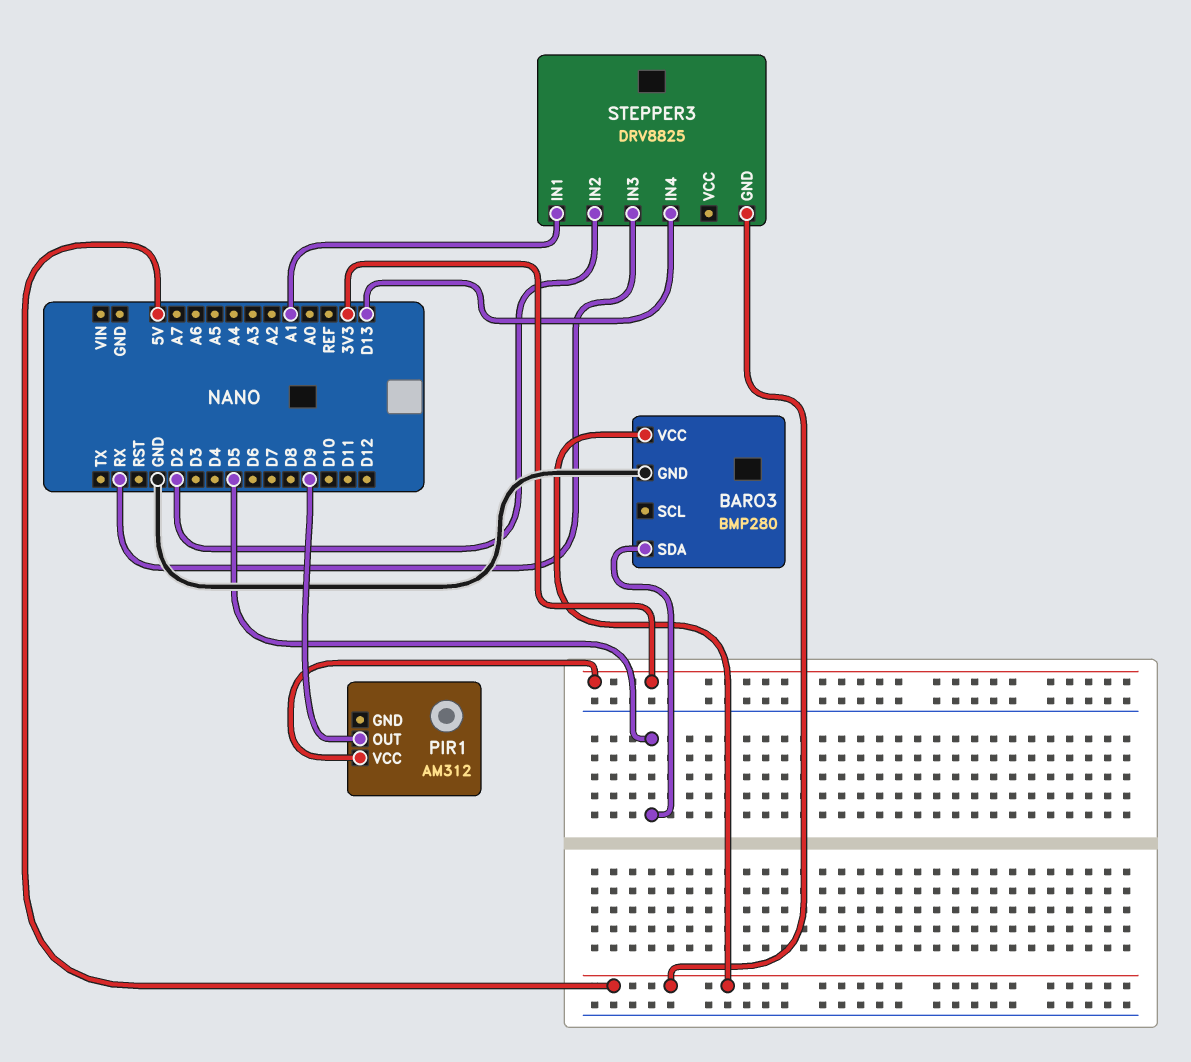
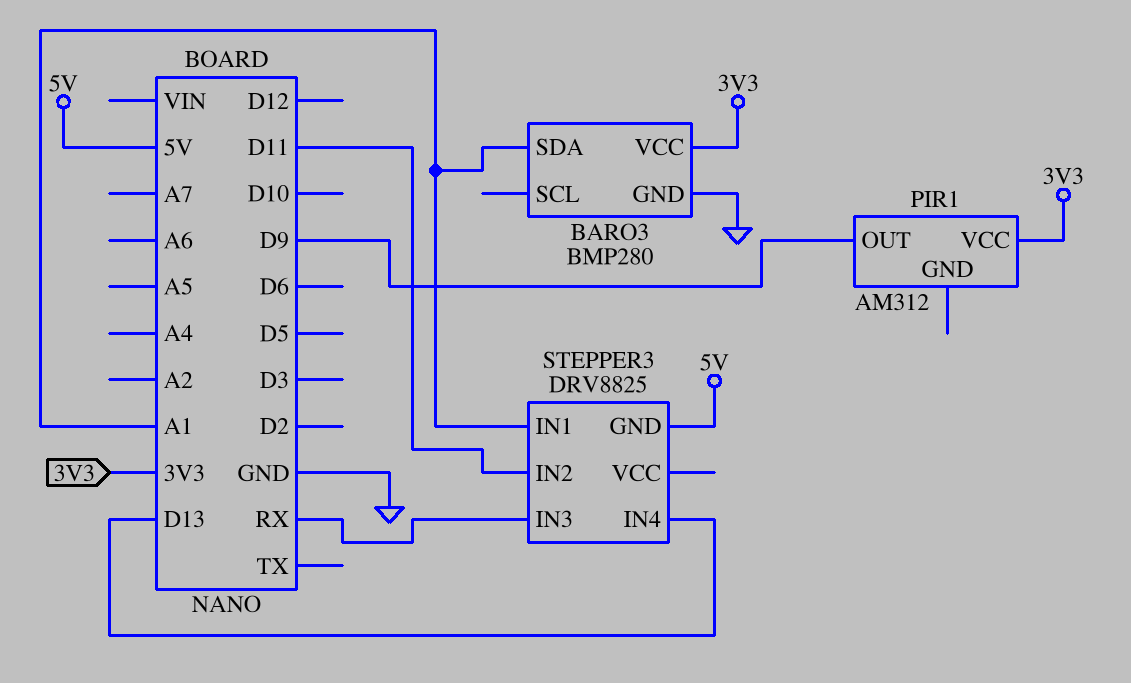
BARO3 pin SDA: D5 -> A1
BARO3 pin VCC: 5V -> 3V3
STEPPER3 pin IN2: D2 -> D11

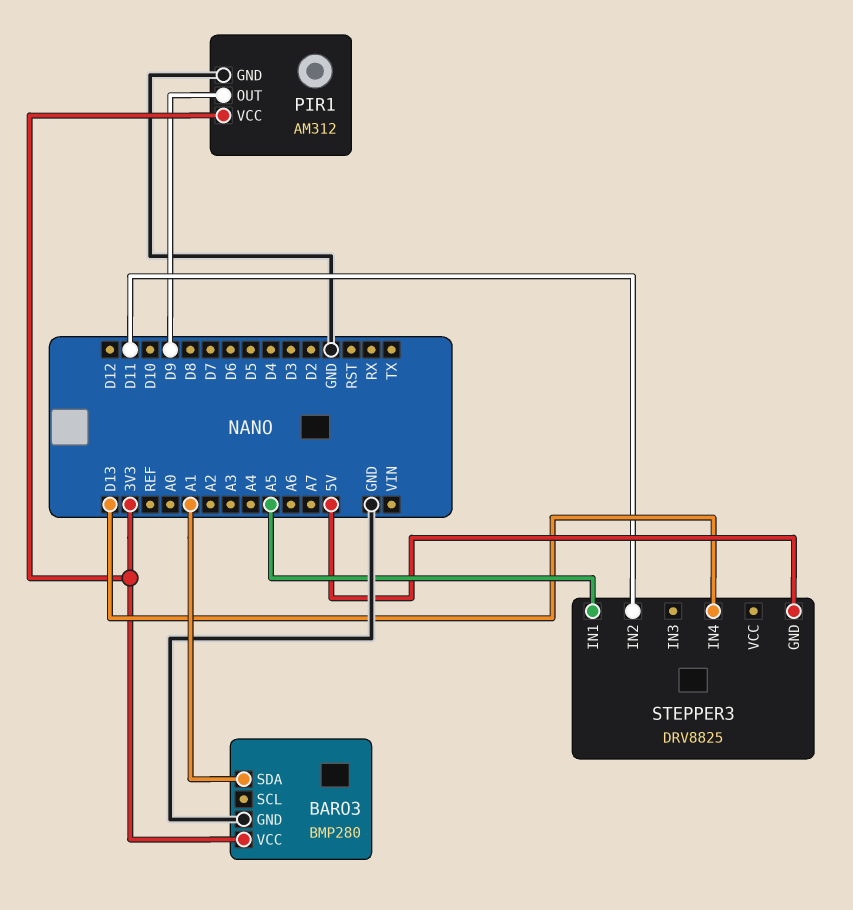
PIR1 pin GND: none -> GND
STEPPER3 pin IN1: A1 -> A5
STEPPER3 pin IN3: RX -> none

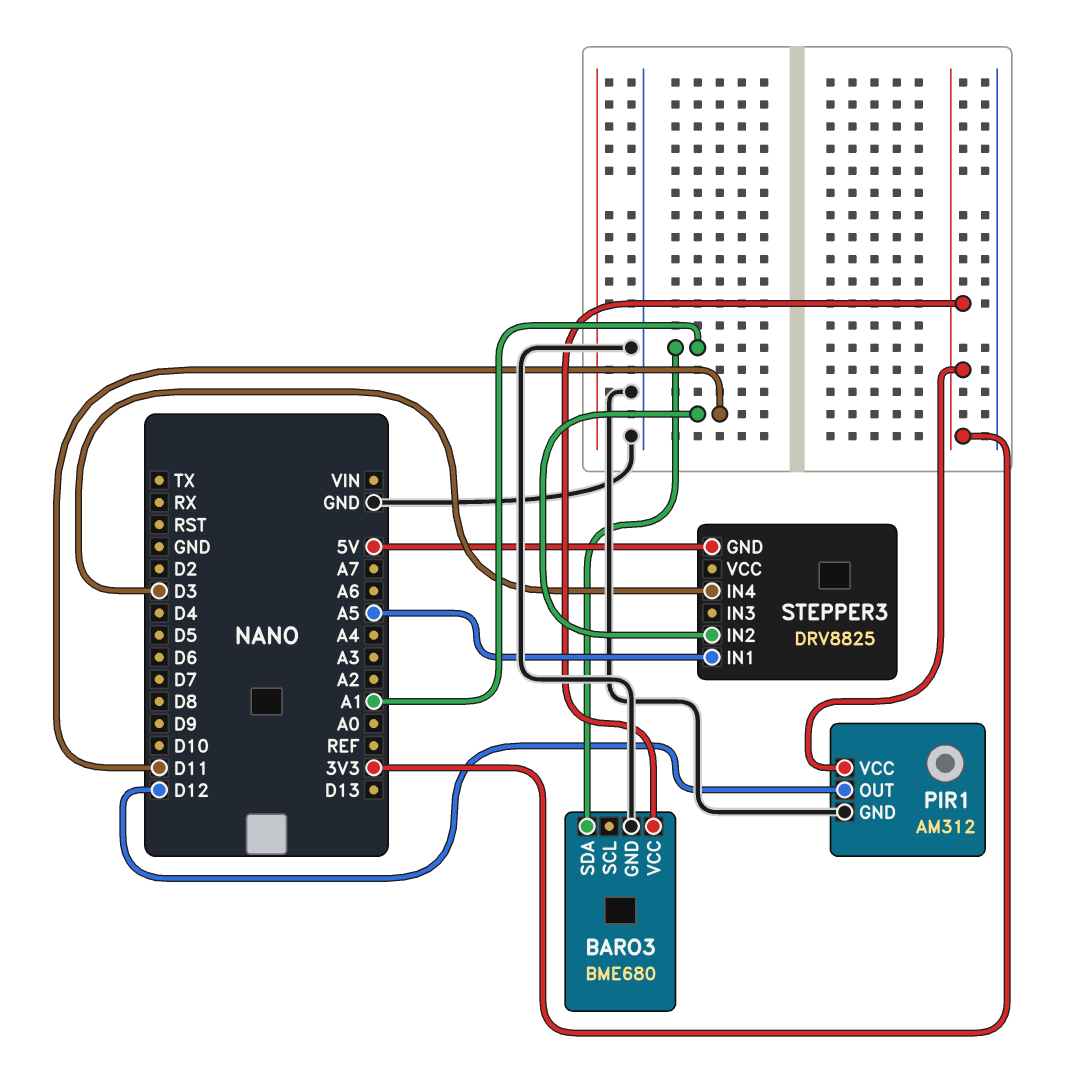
BARO3: BMP280 -> BME680
PIR1 pin OUT: D9 -> D12
STEPPER3 pin IN4: D13 -> D3

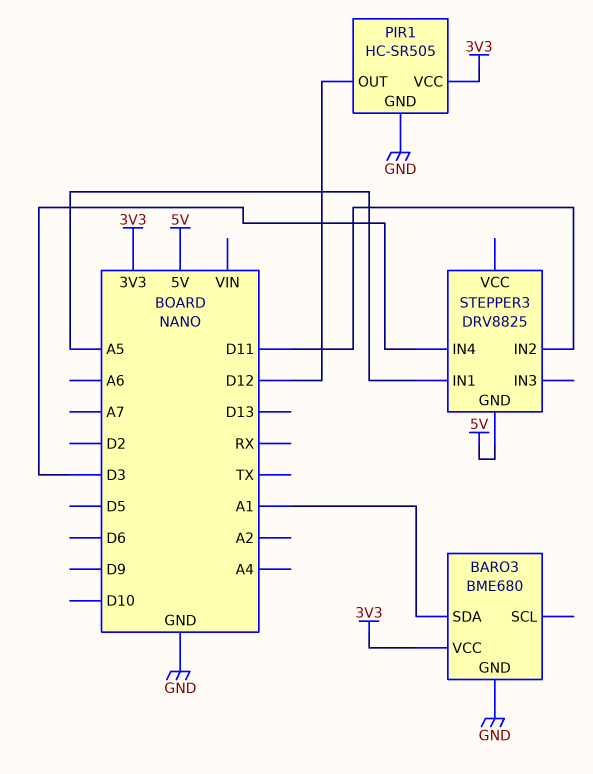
PIR1: AM312 -> HC-SR505

